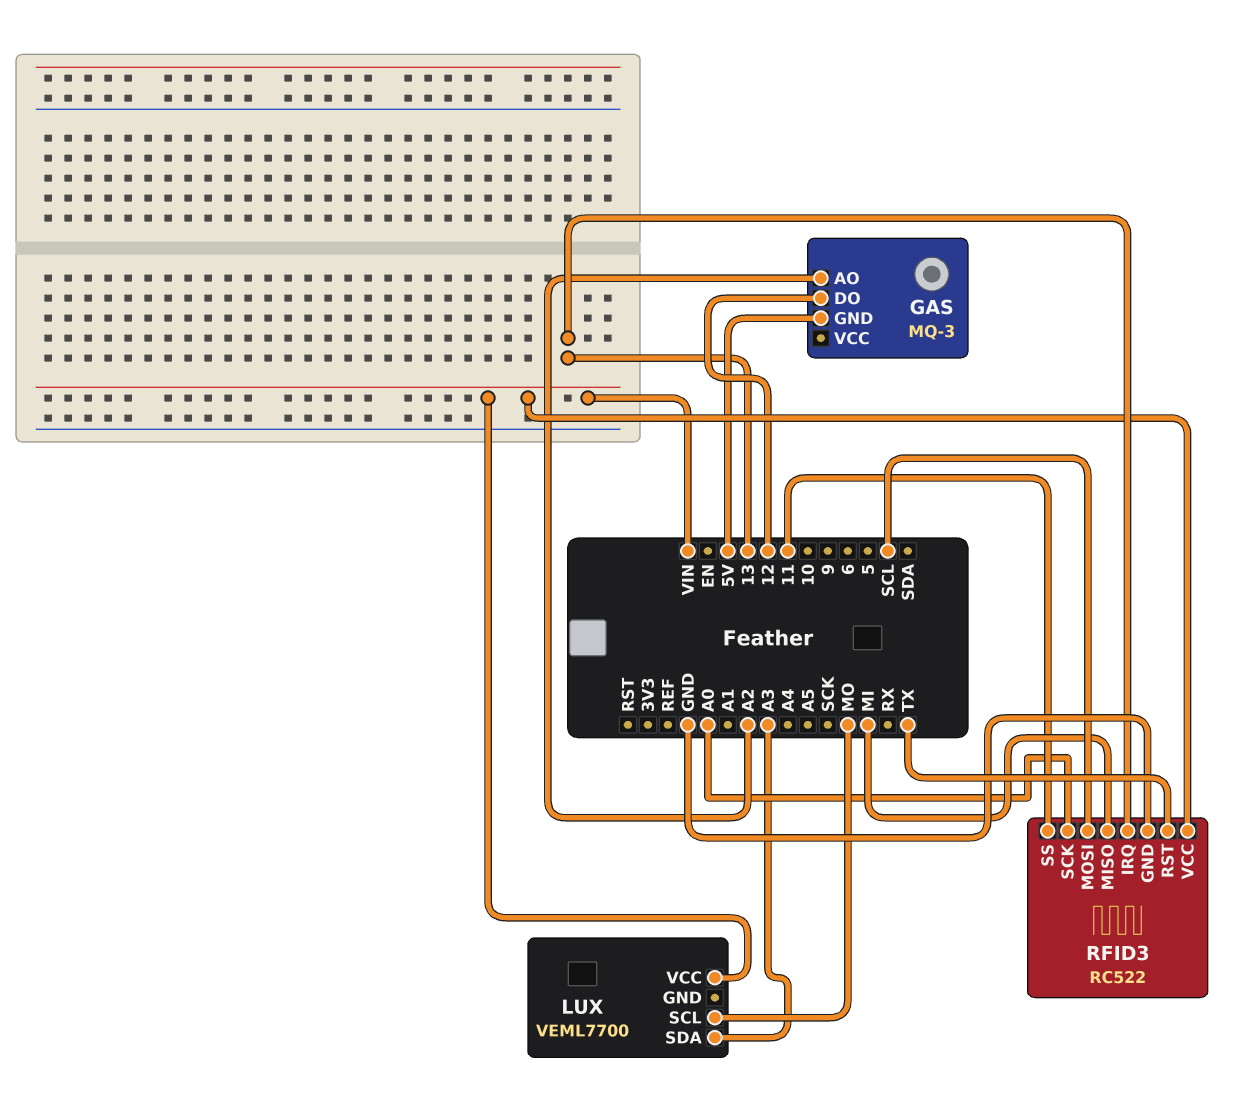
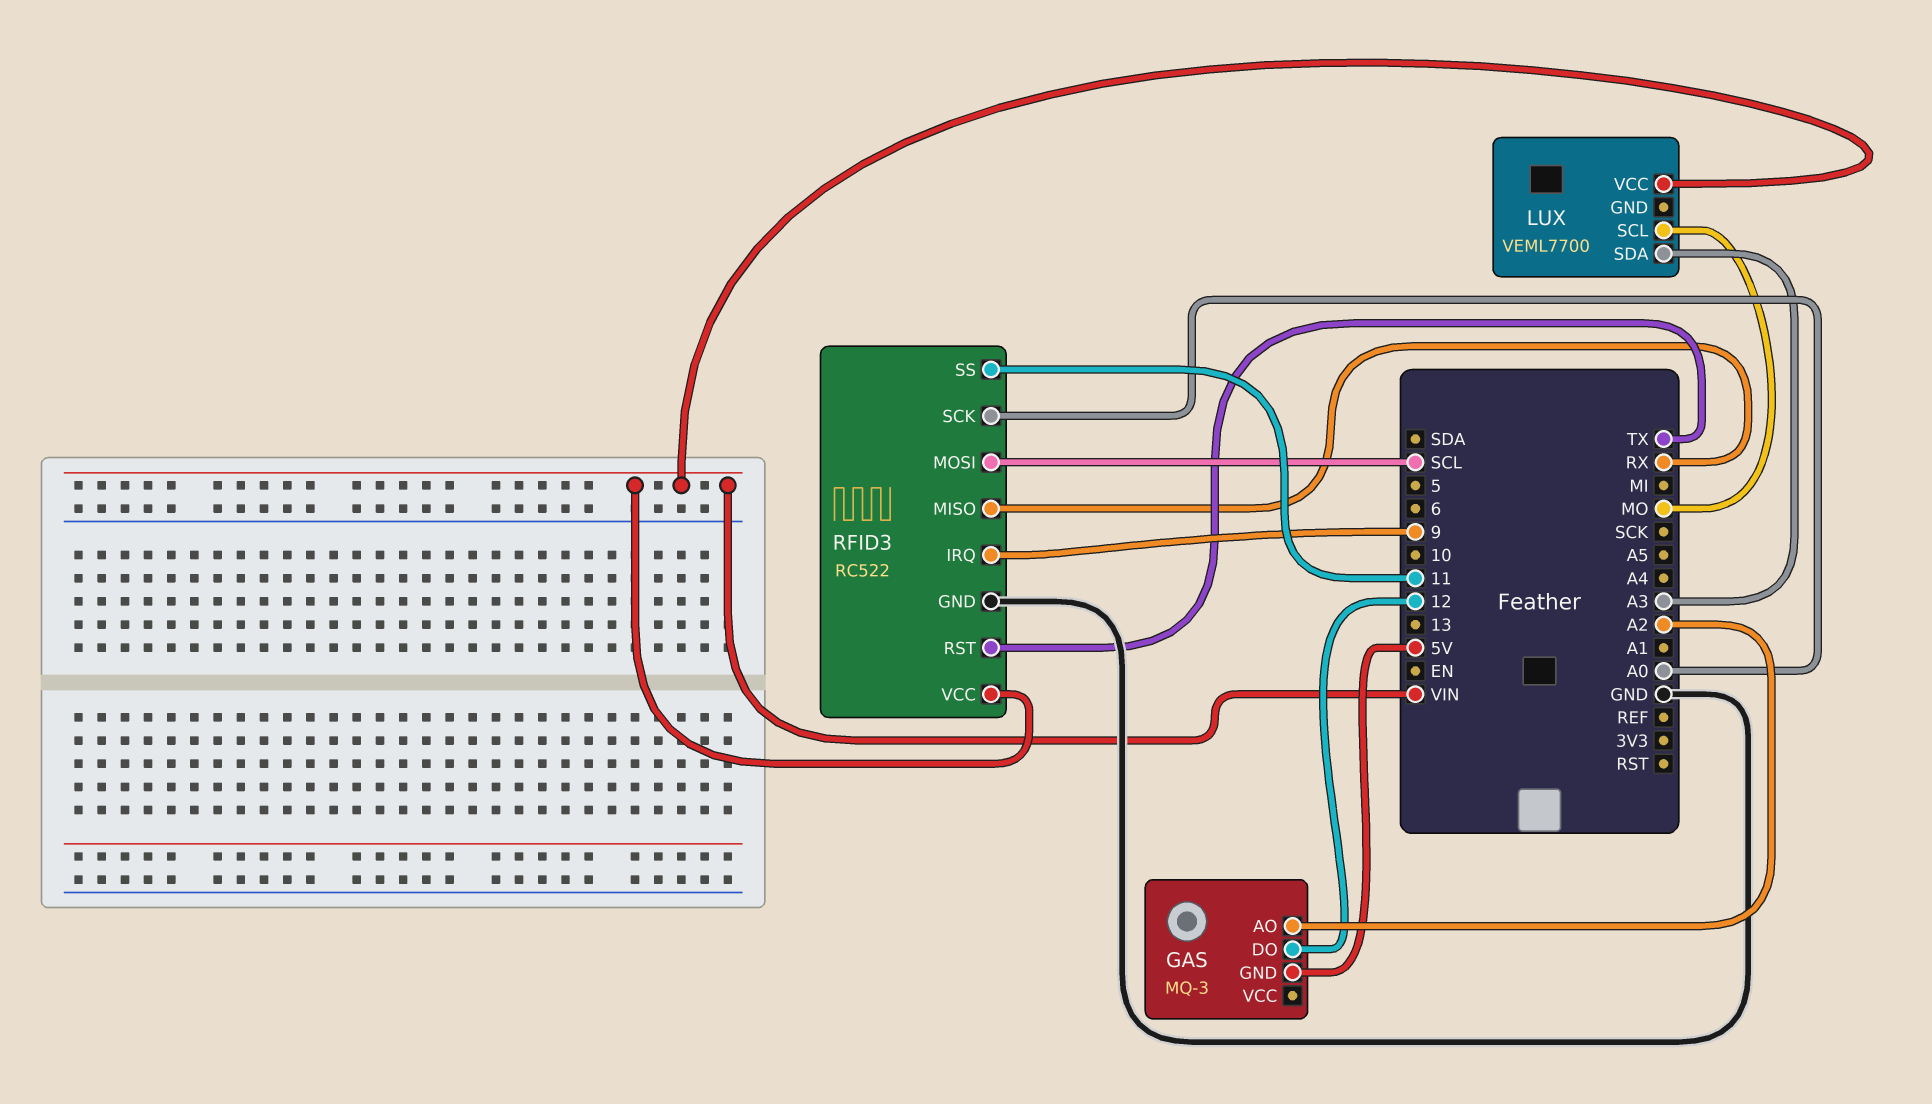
RFID3 pin IRQ: 13 -> 9
RFID3 pin MISO: MI -> RX

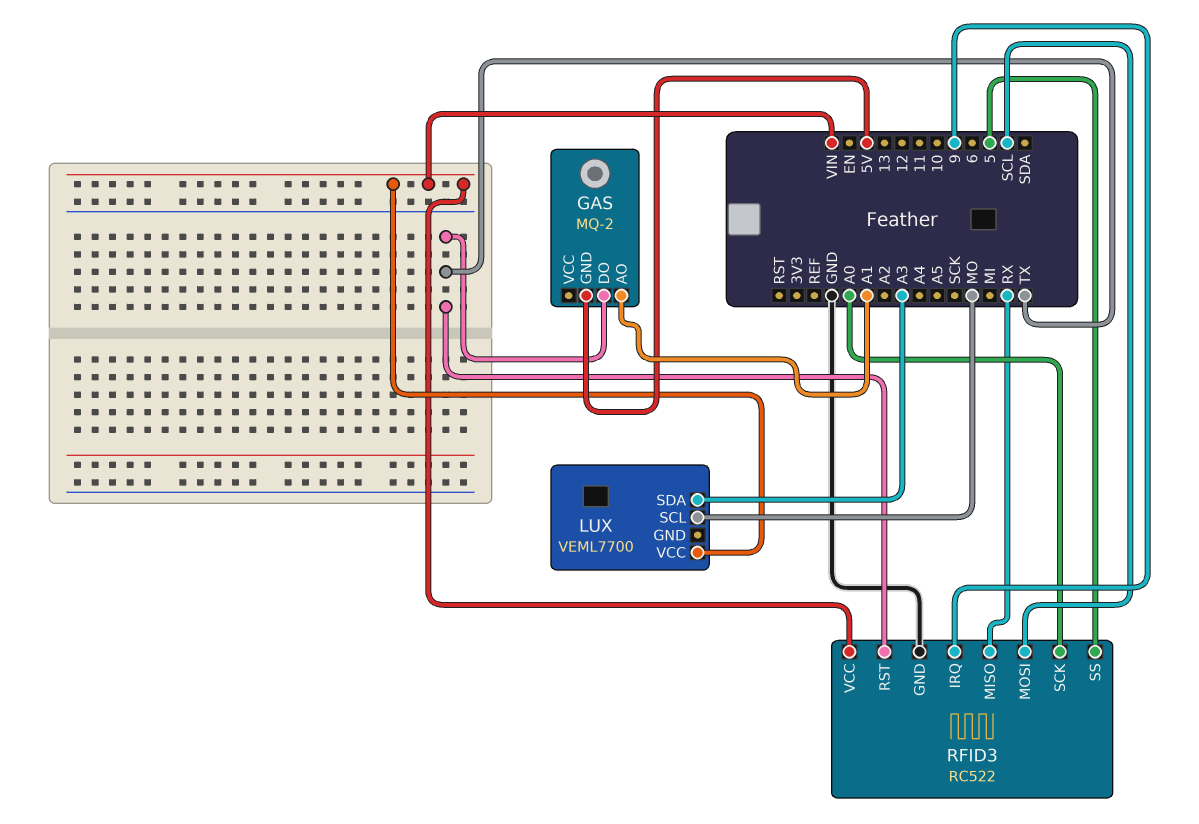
GAS: MQ-3 -> MQ-2
GAS pin AO: A2 -> A1
GAS pin DO: 12 -> TX
RFID3 pin SS: 11 -> 5

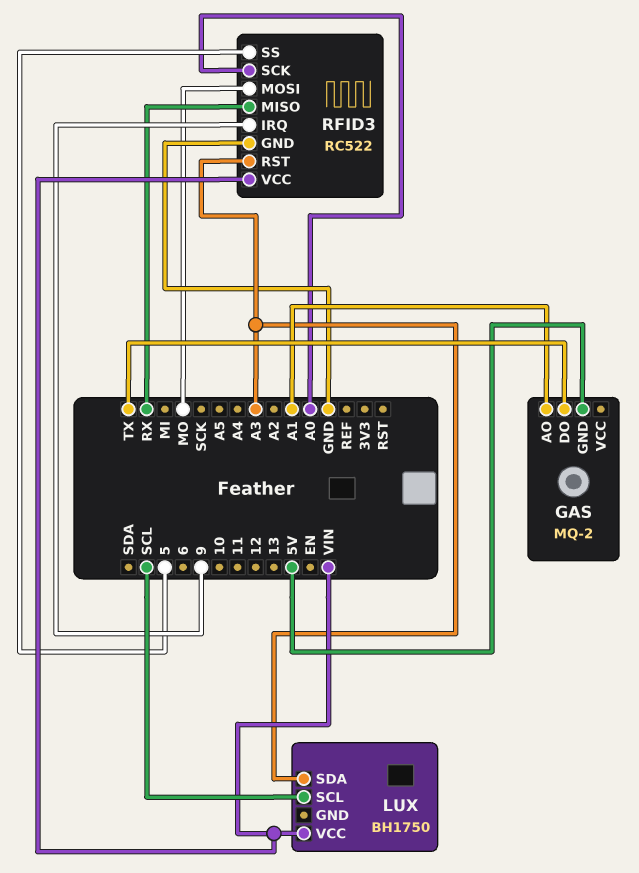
LUX: VEML7700 -> BH1750
LUX pin SCL: MO -> SCL
RFID3 pin MOSI: SCL -> MO
RFID3 pin RST: TX -> A3

